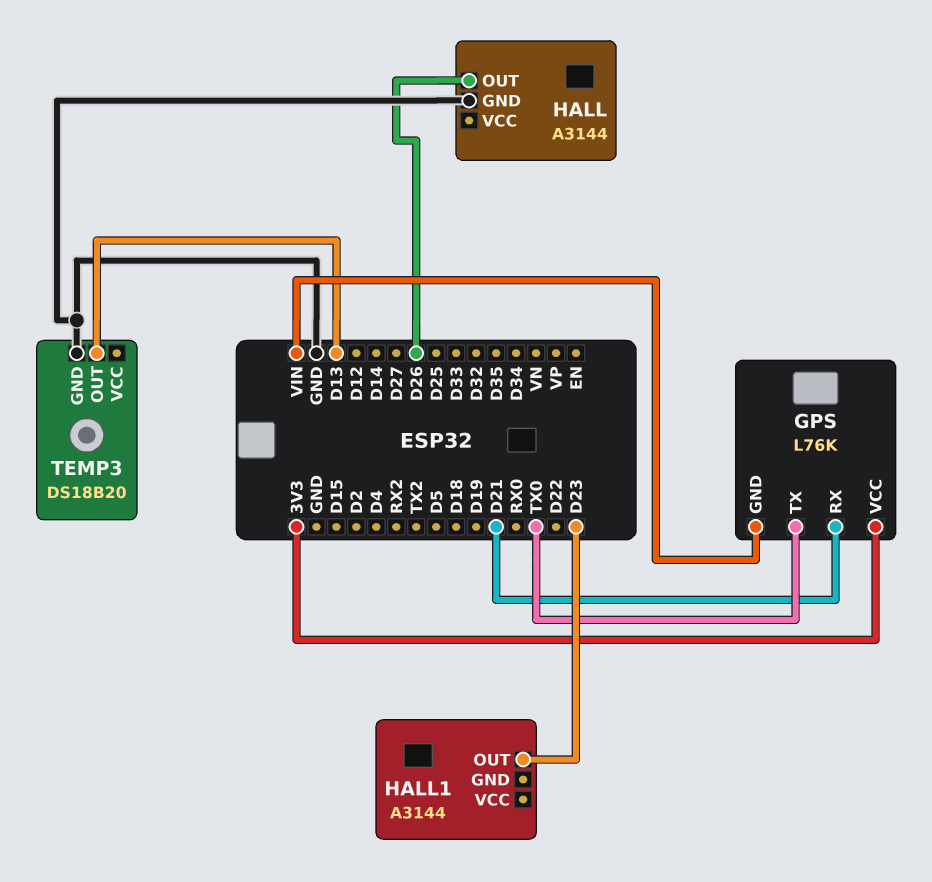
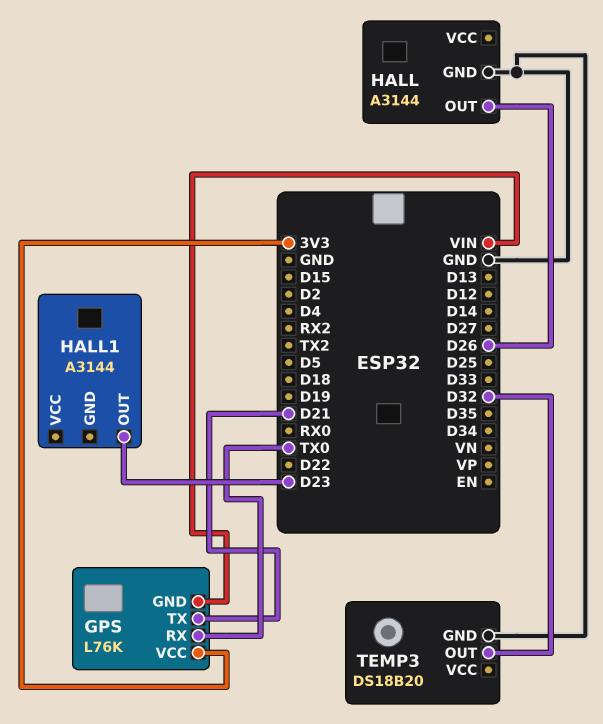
GPS pin RX: D21 -> TX0
GPS pin TX: TX0 -> D21
TEMP3 pin OUT: D13 -> D32

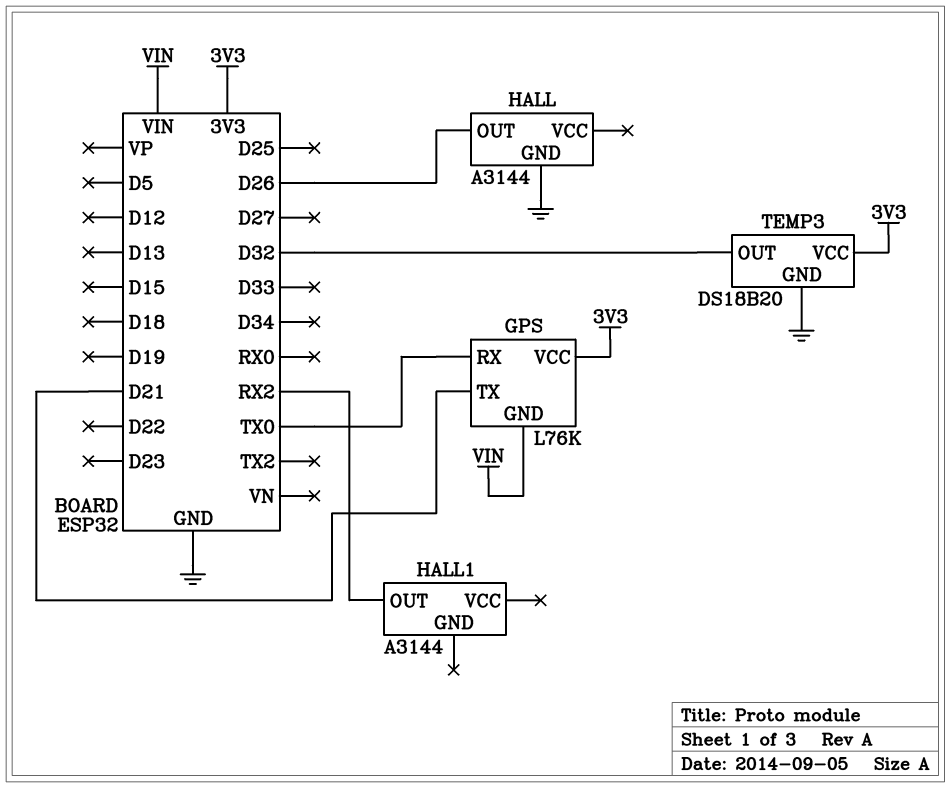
HALL1 pin OUT: D23 -> RX2
TEMP3 pin VCC: none -> 3V3

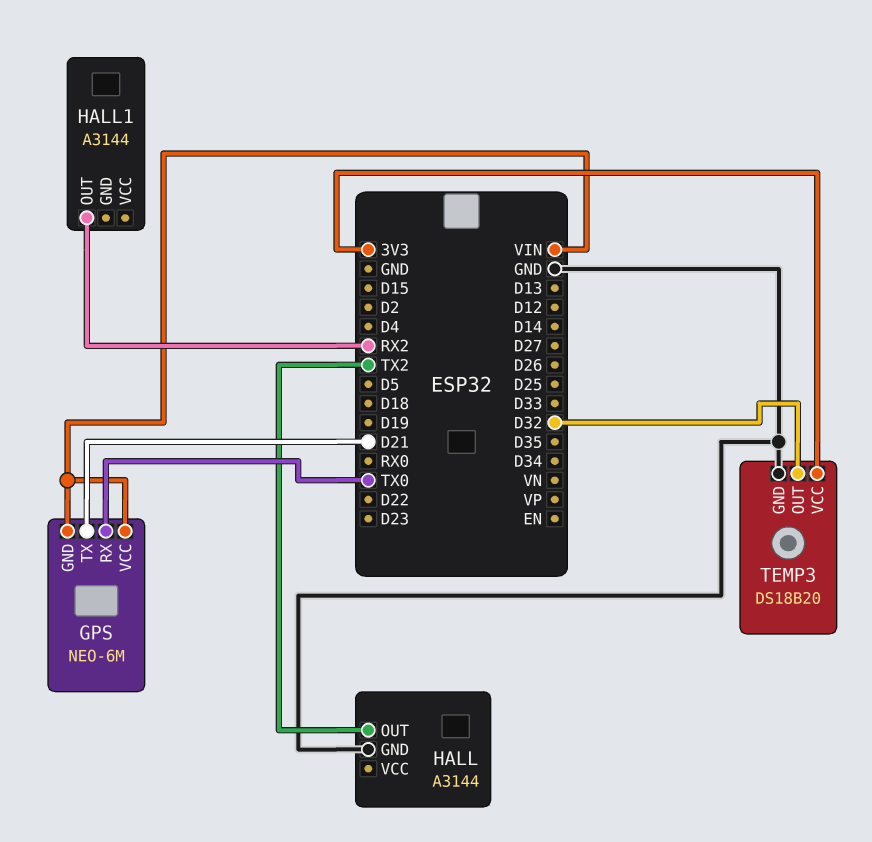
GPS: L76K -> NEO-6M
GPS pin VCC: 3V3 -> VIN
HALL pin OUT: D26 -> TX2

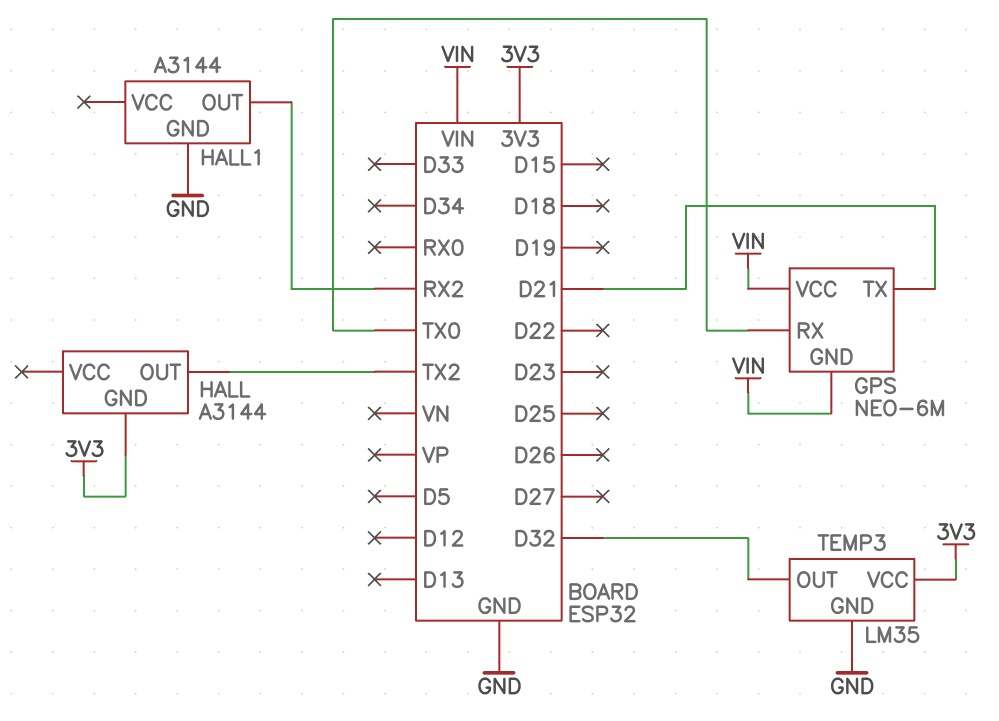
HALL pin GND: GND -> 3V3
HALL1 pin GND: none -> GND
TEMP3: DS18B20 -> LM35

